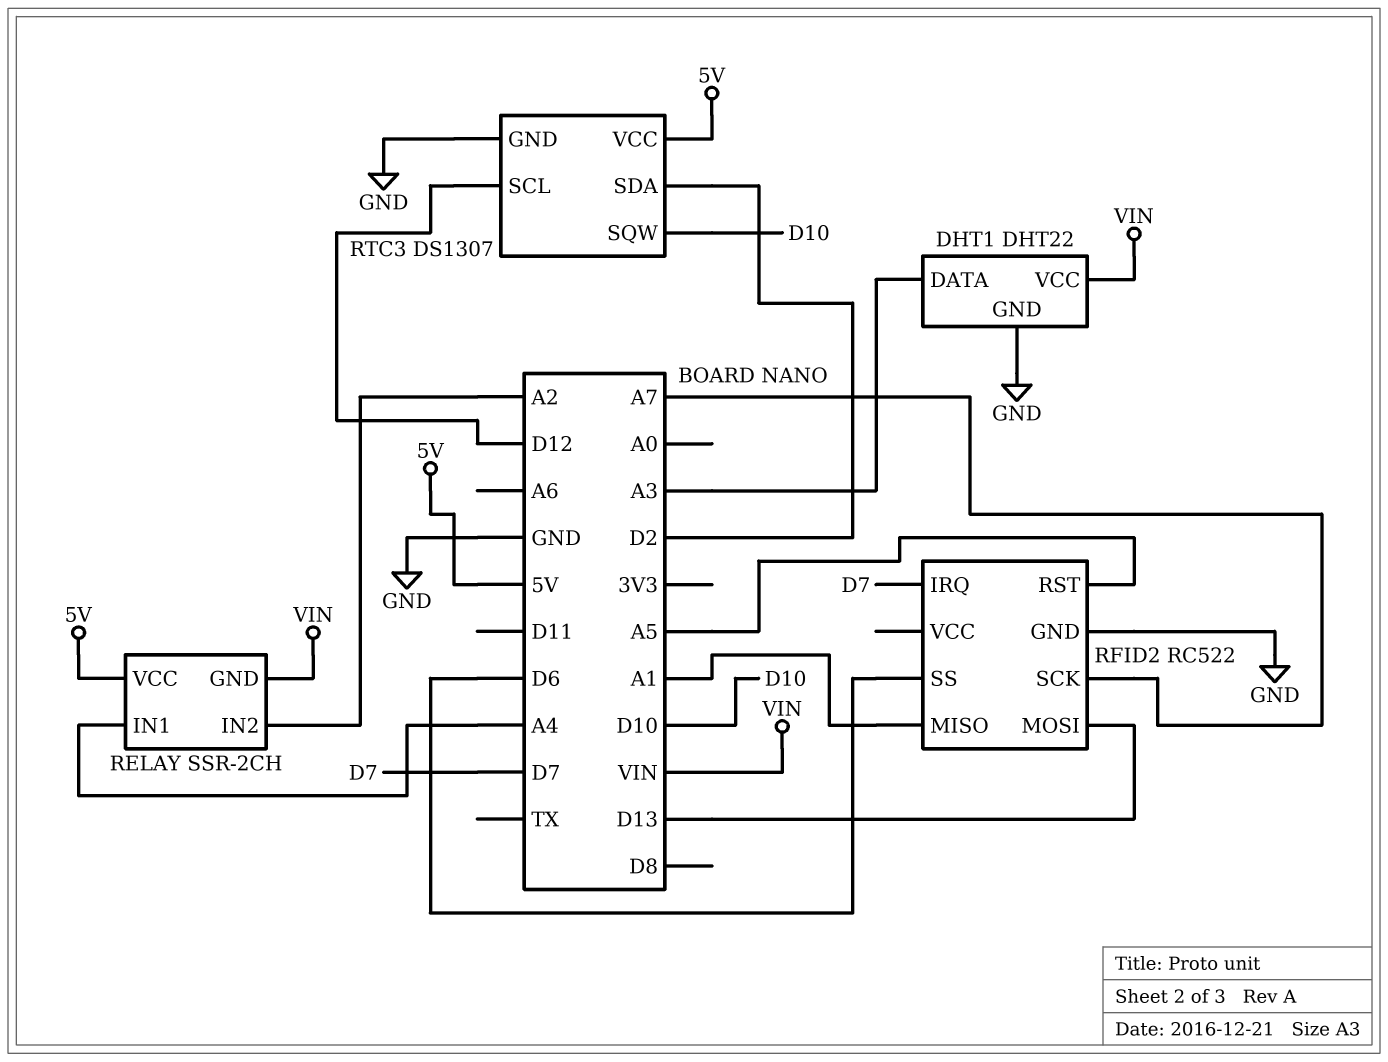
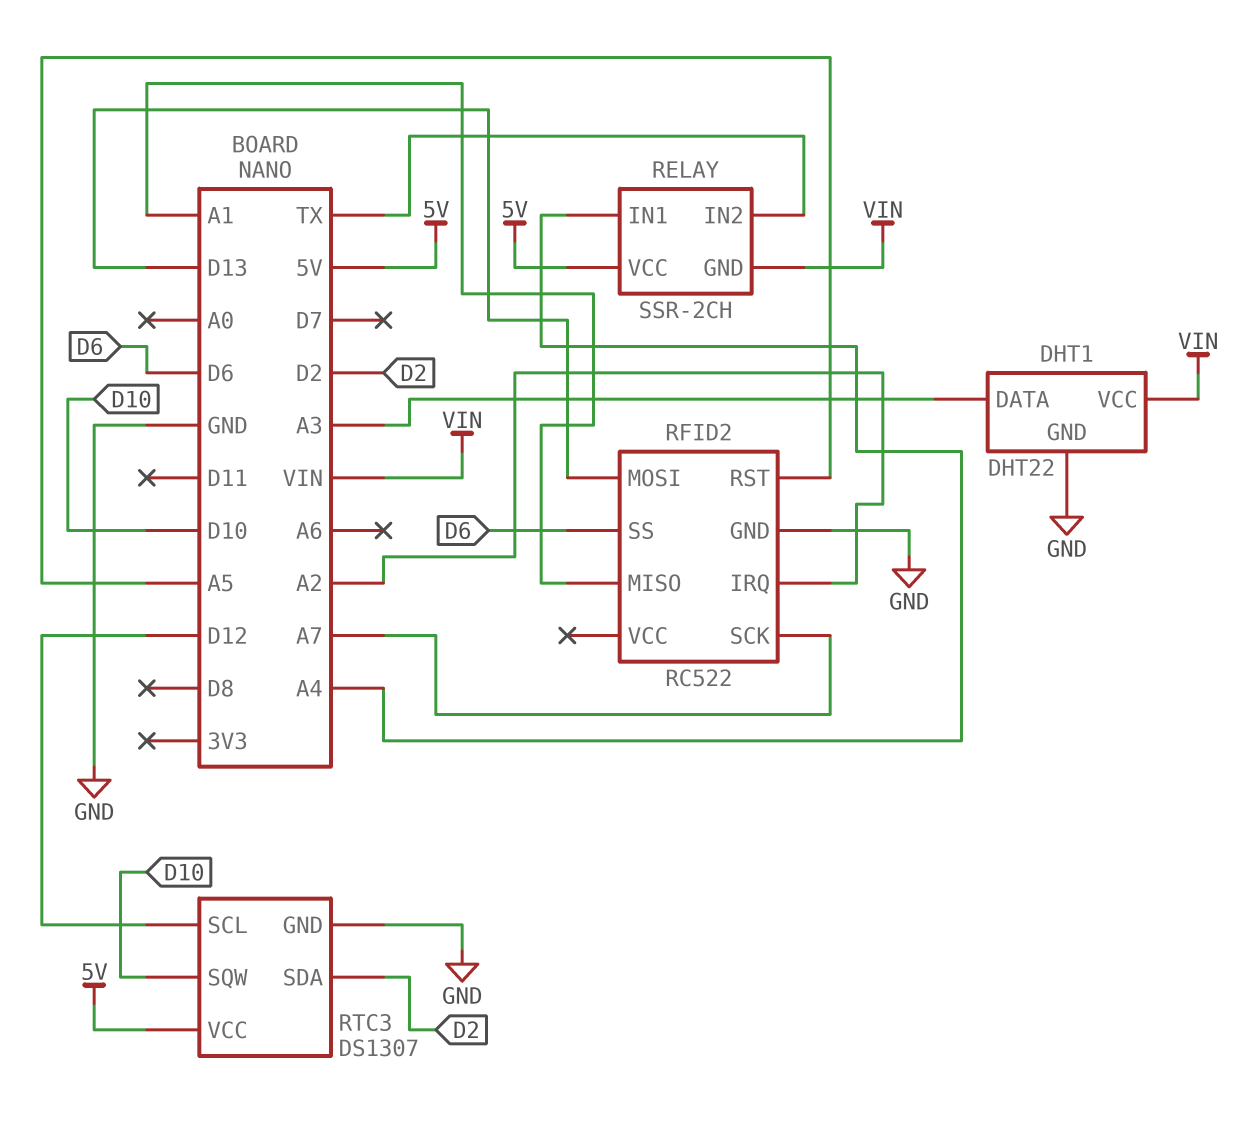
RELAY pin IN2: A2 -> TX
RFID2 pin IRQ: D7 -> A2

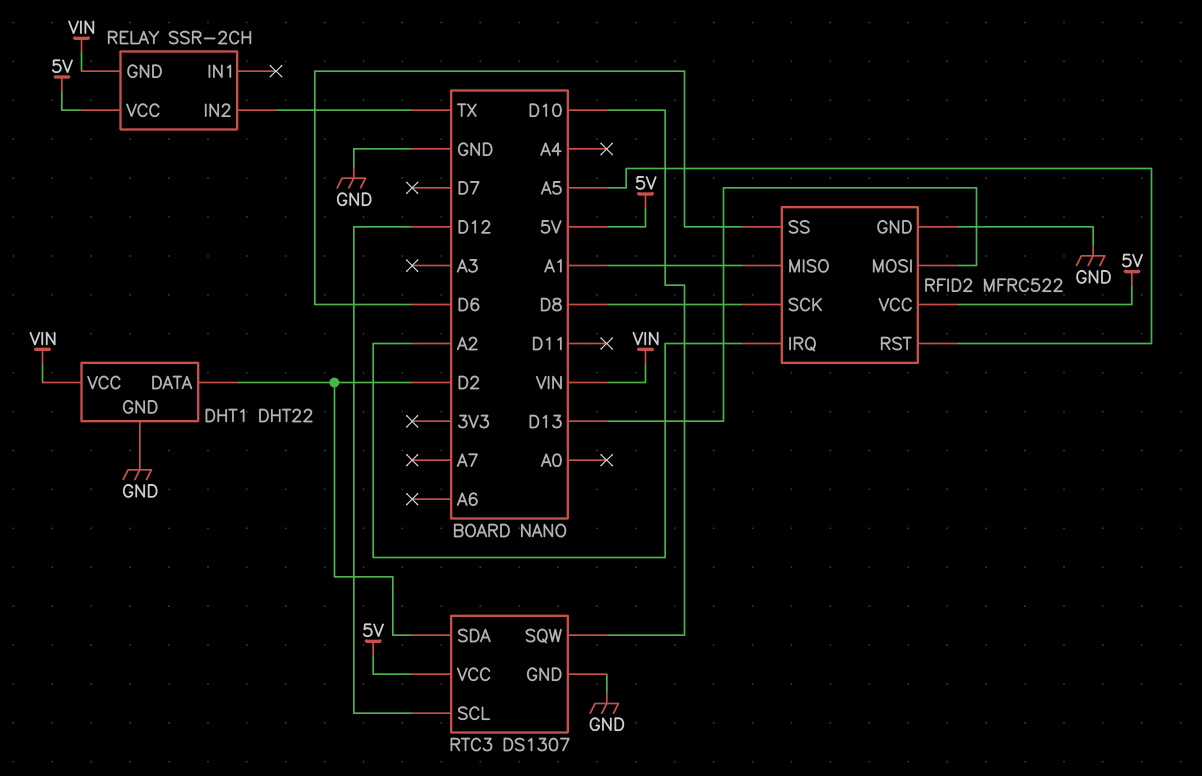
DHT1 pin DATA: A3 -> D2
RELAY pin IN1: A4 -> none
RFID2: RC522 -> MFRC522
RFID2 pin SCK: A7 -> D8
RFID2 pin VCC: none -> 5V

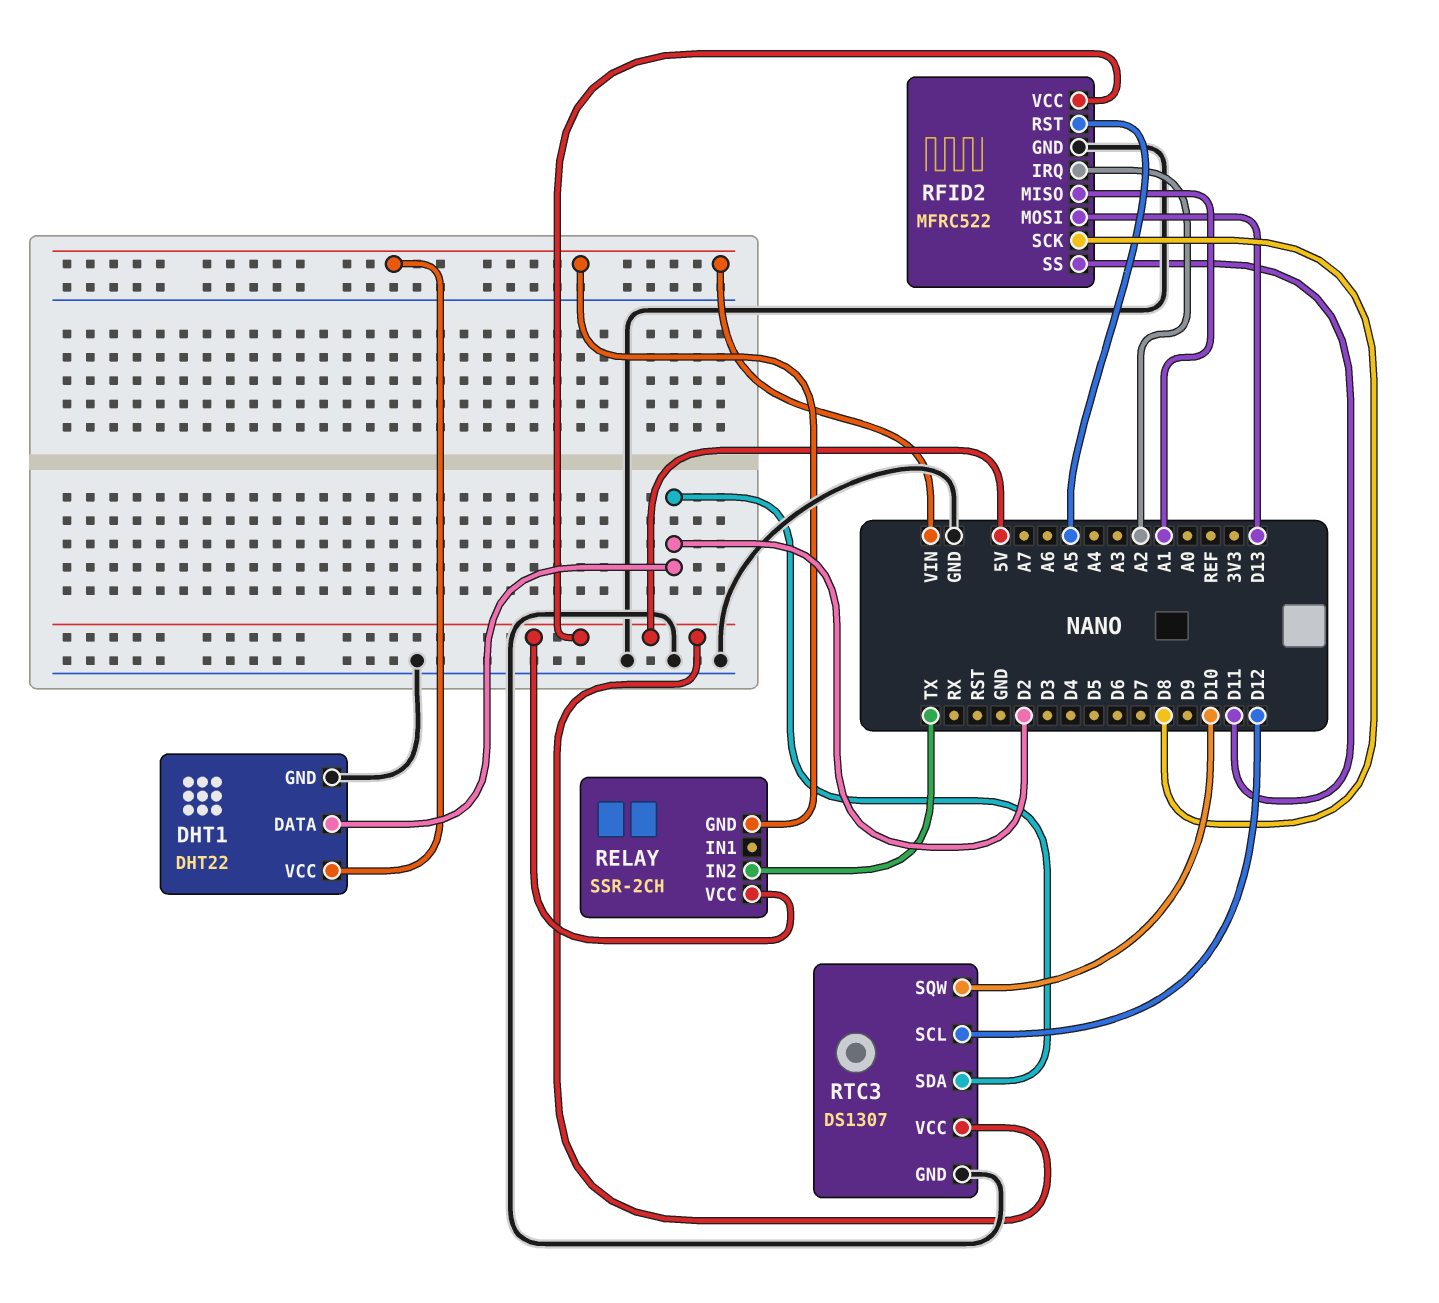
RFID2 pin SS: D6 -> D11

